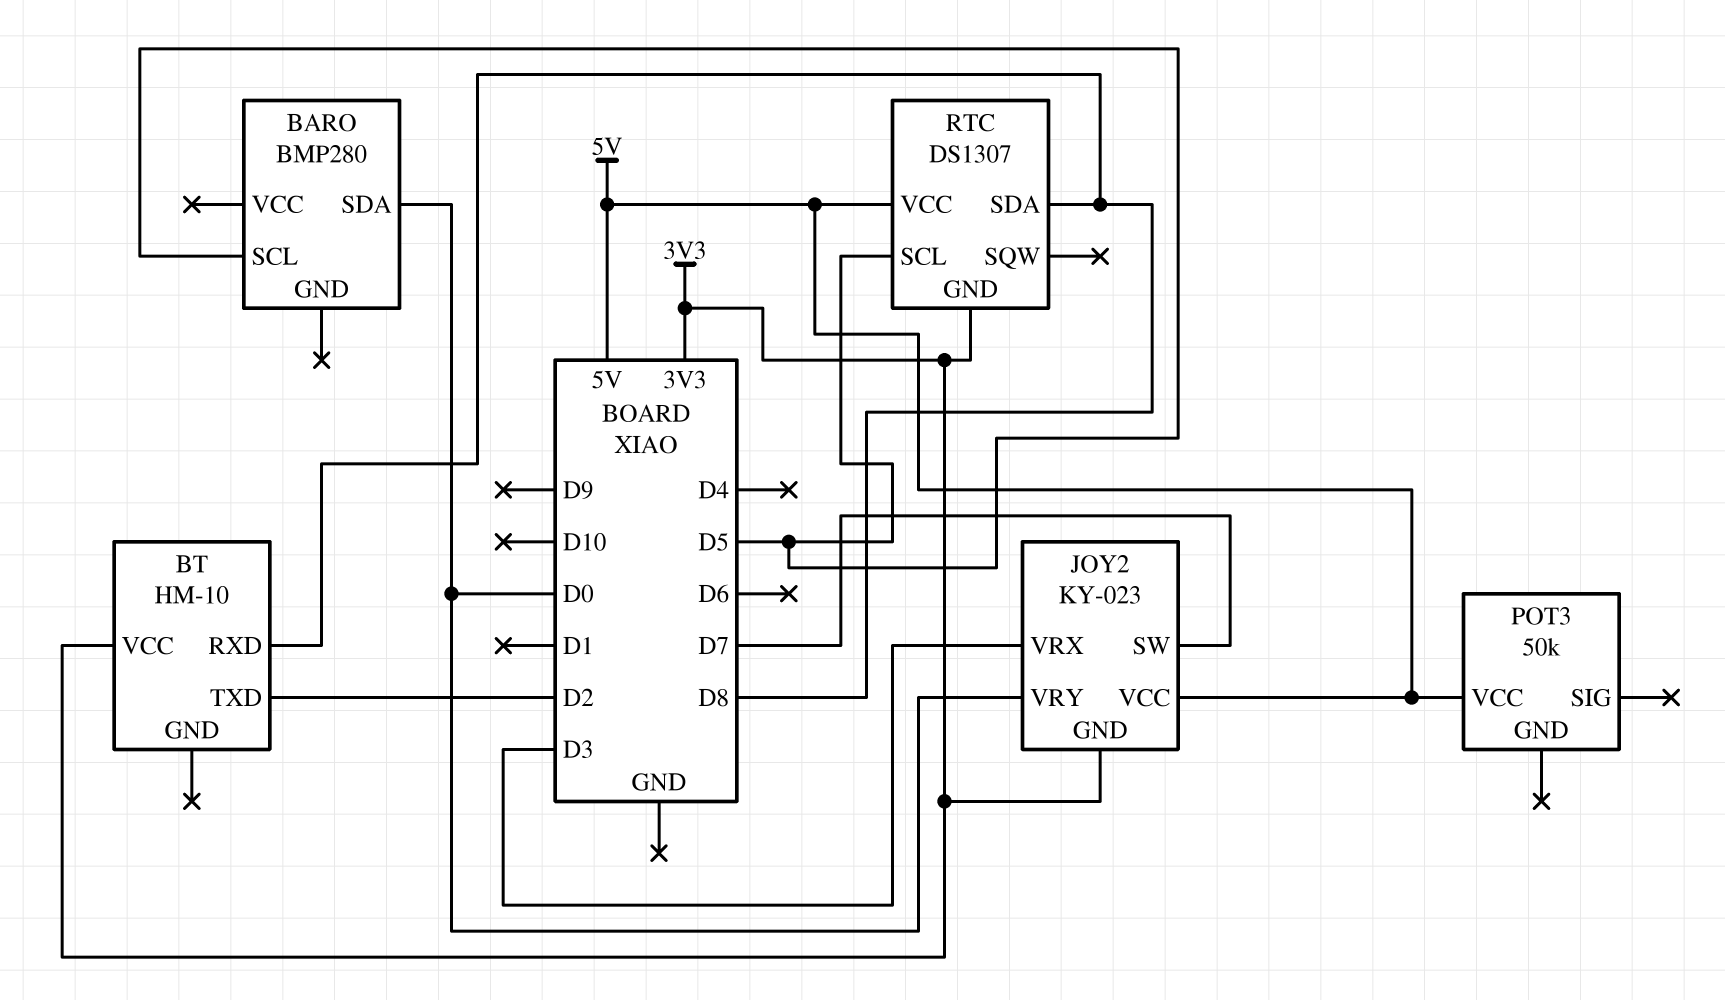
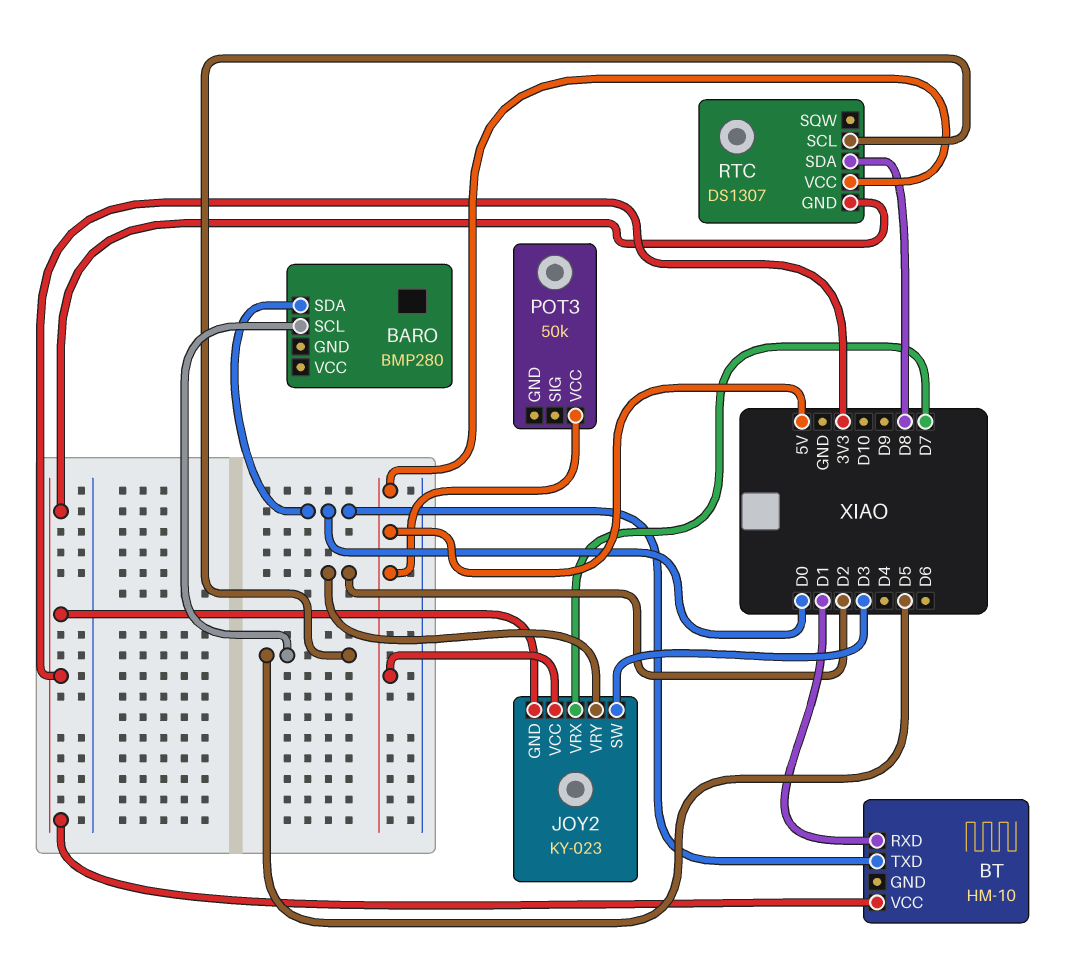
BT pin RXD: D8 -> D1
BT pin TXD: D2 -> D0
JOY2 pin SW: D7 -> D3
JOY2 pin VRX: D3 -> D7
JOY2 pin VRY: D0 -> D2

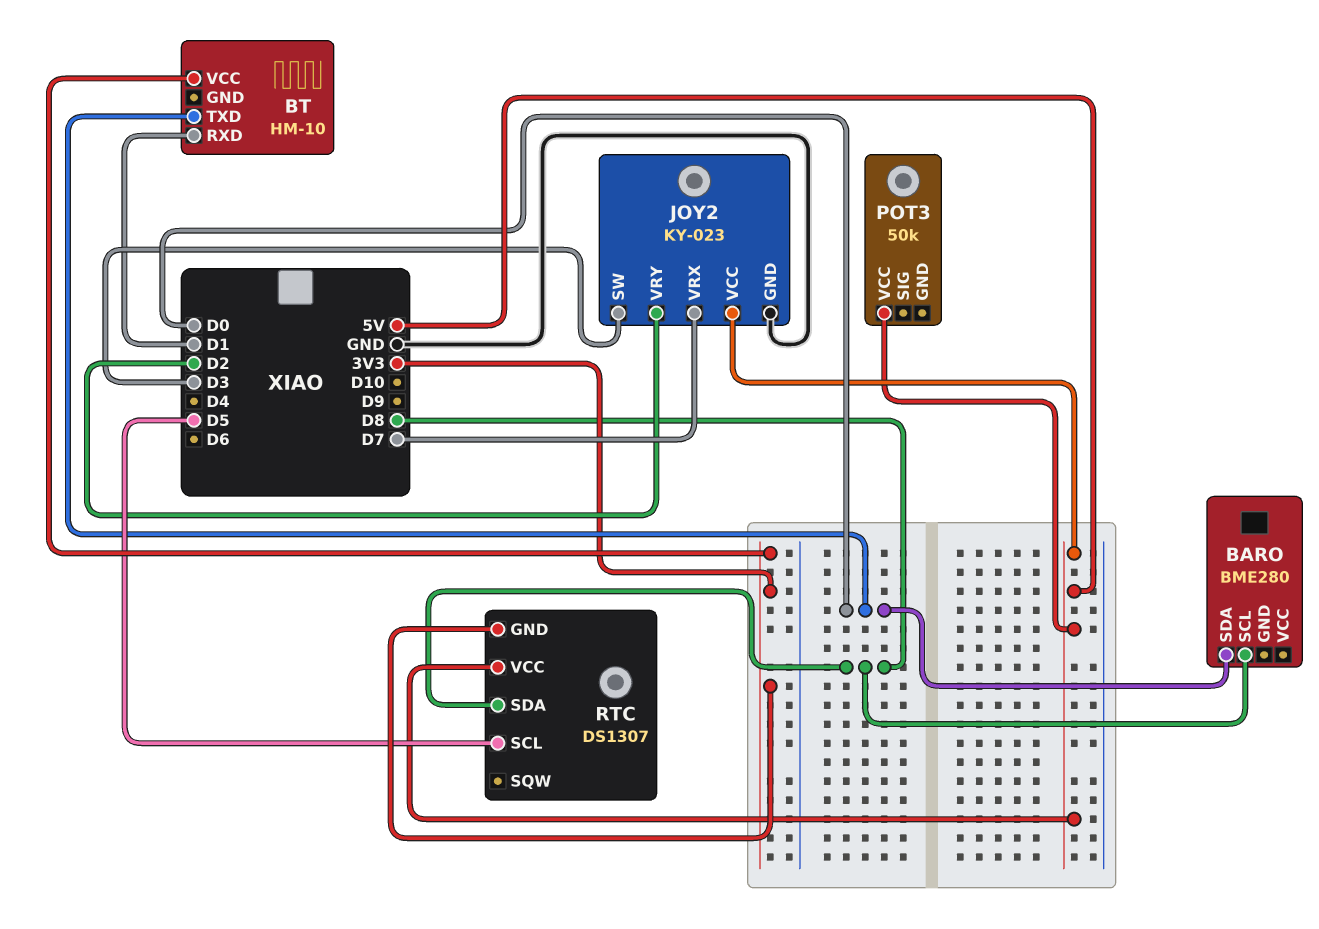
BARO: BMP280 -> BME280
BARO pin SCL: D5 -> D8
JOY2 pin GND: 3V3 -> GND

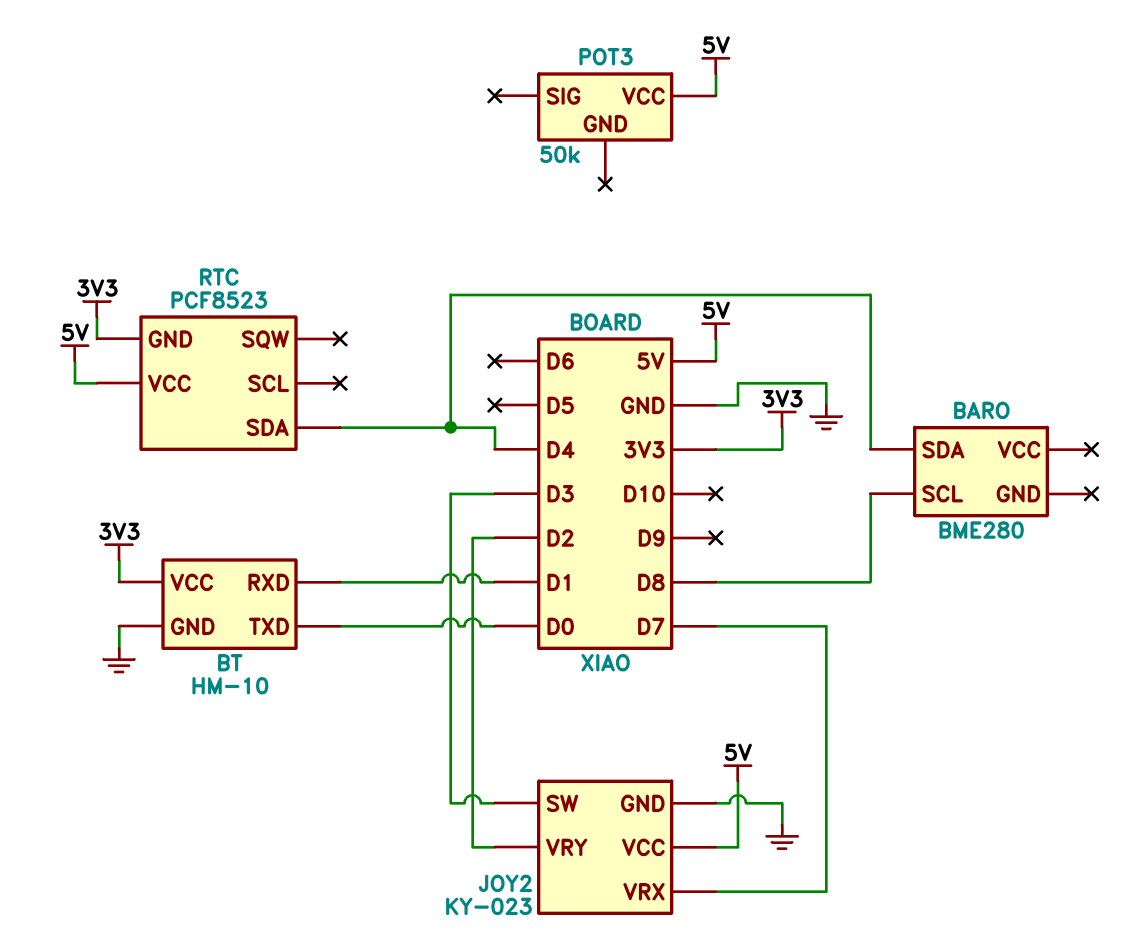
BARO pin SDA: D0 -> D4
BT pin GND: none -> GND
RTC: DS1307 -> PCF8523
RTC pin SCL: D5 -> none
RTC pin SDA: D8 -> D4

